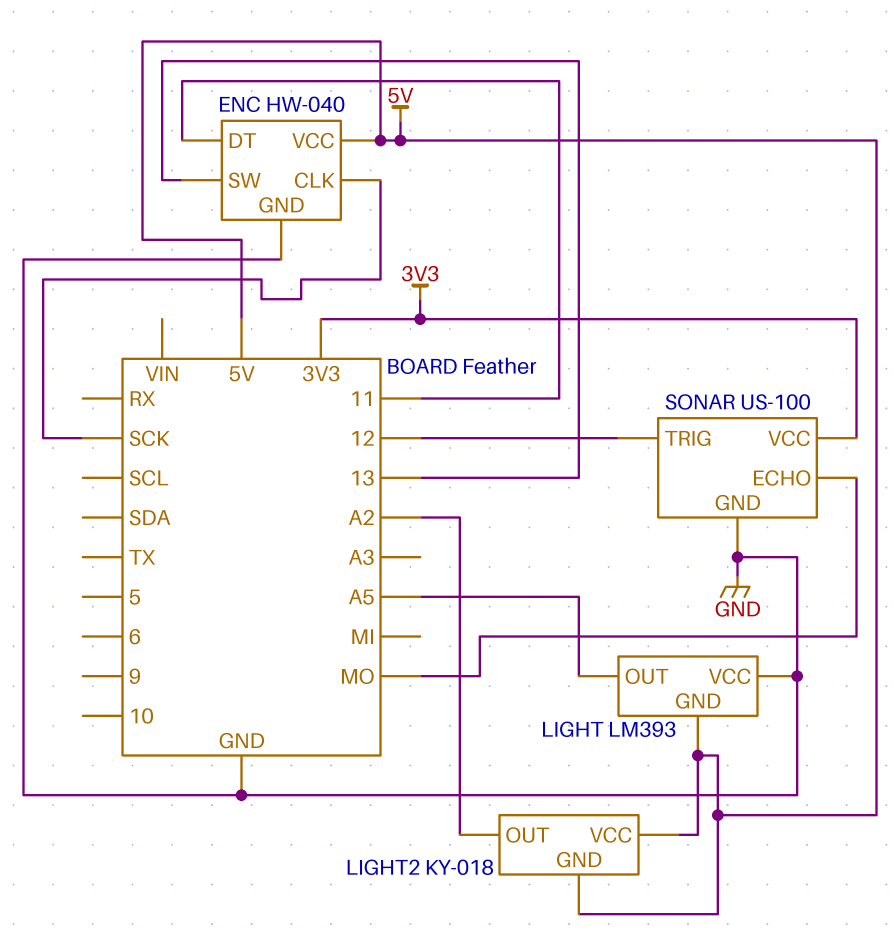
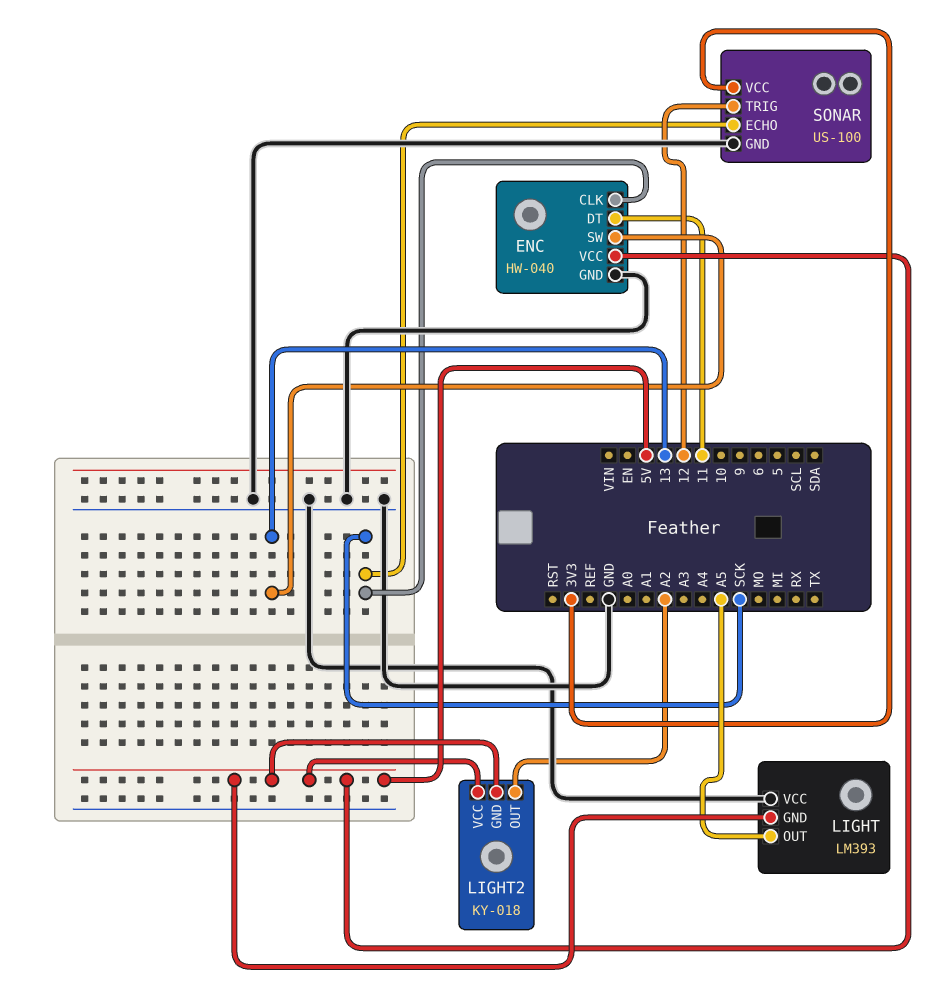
SONAR pin ECHO: MO -> SCK

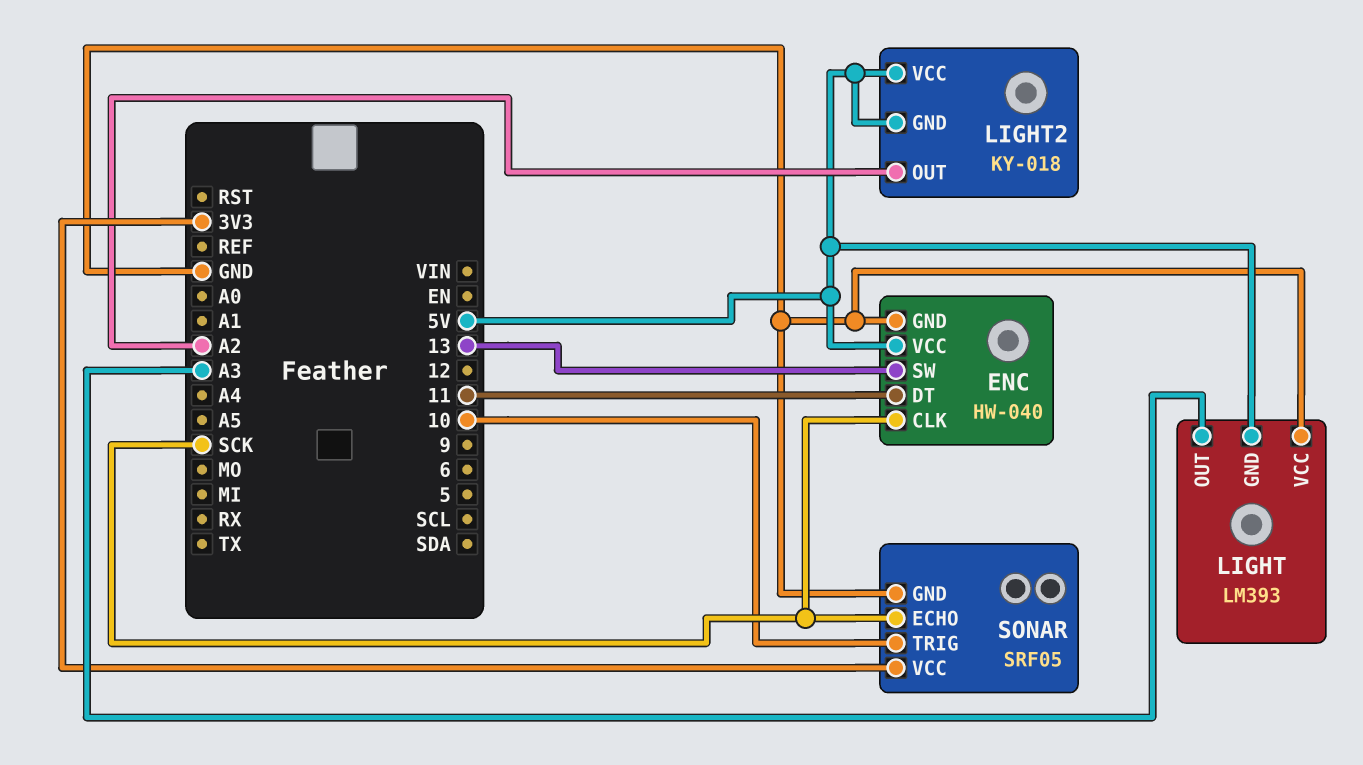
LIGHT pin OUT: A5 -> A3
SONAR: US-100 -> SRF05
SONAR pin TRIG: 12 -> 10

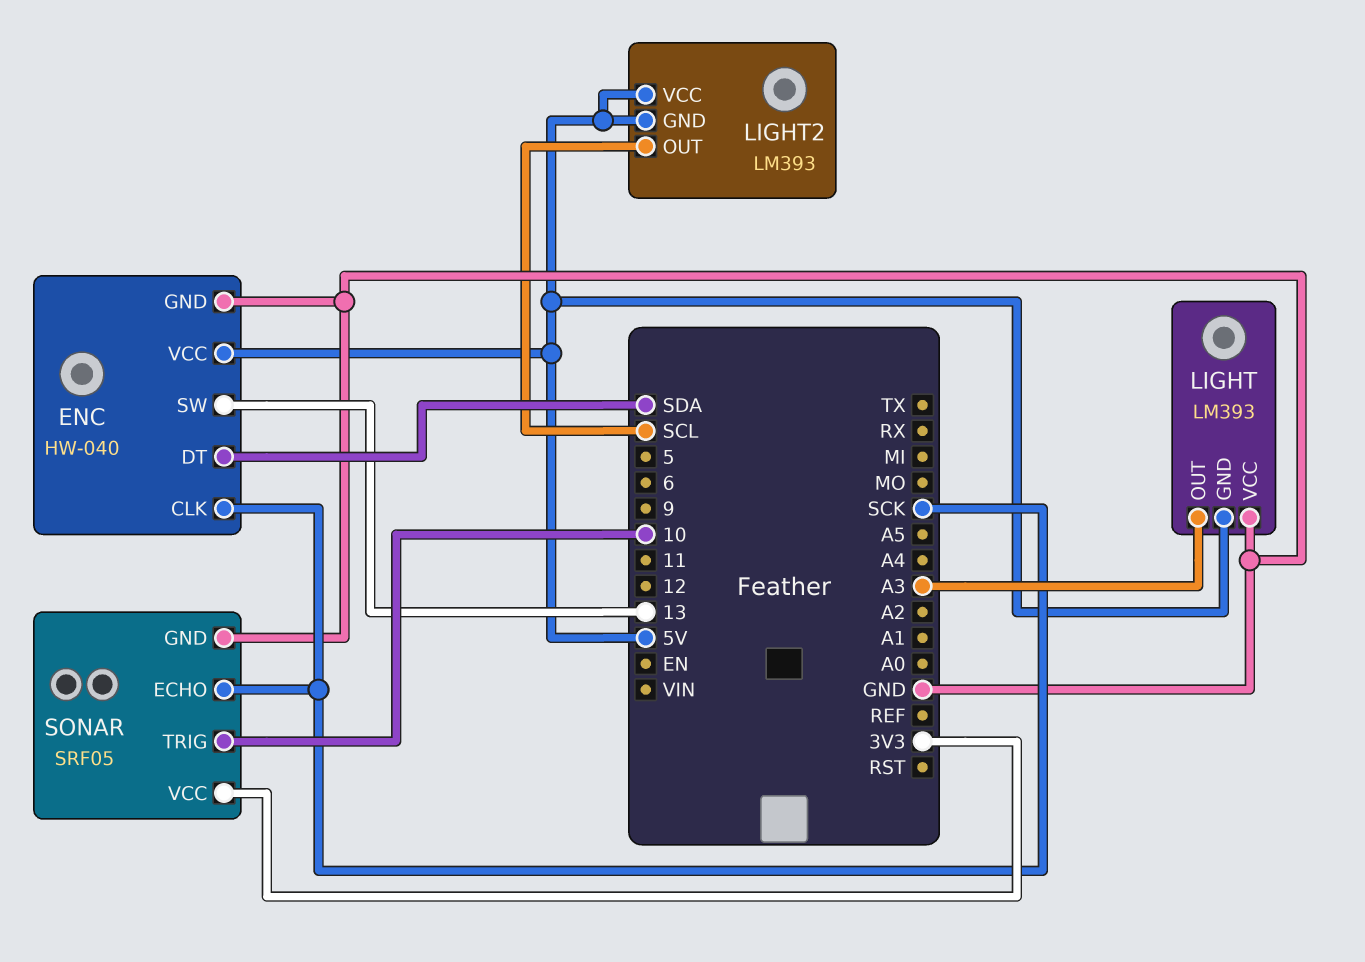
ENC pin DT: 11 -> SDA
LIGHT2: KY-018 -> LM393
LIGHT2 pin OUT: A2 -> SCL

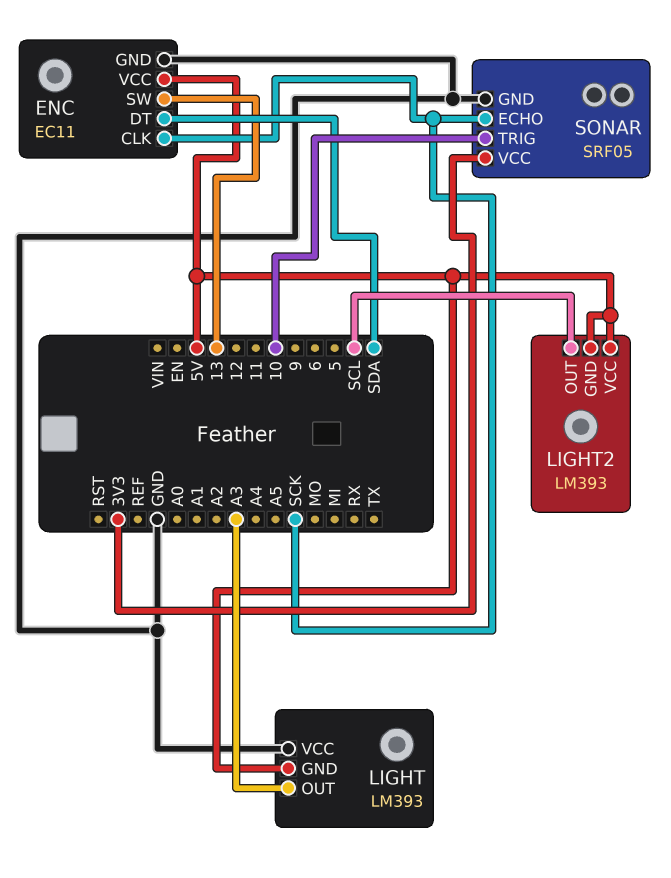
ENC: HW-040 -> EC11

